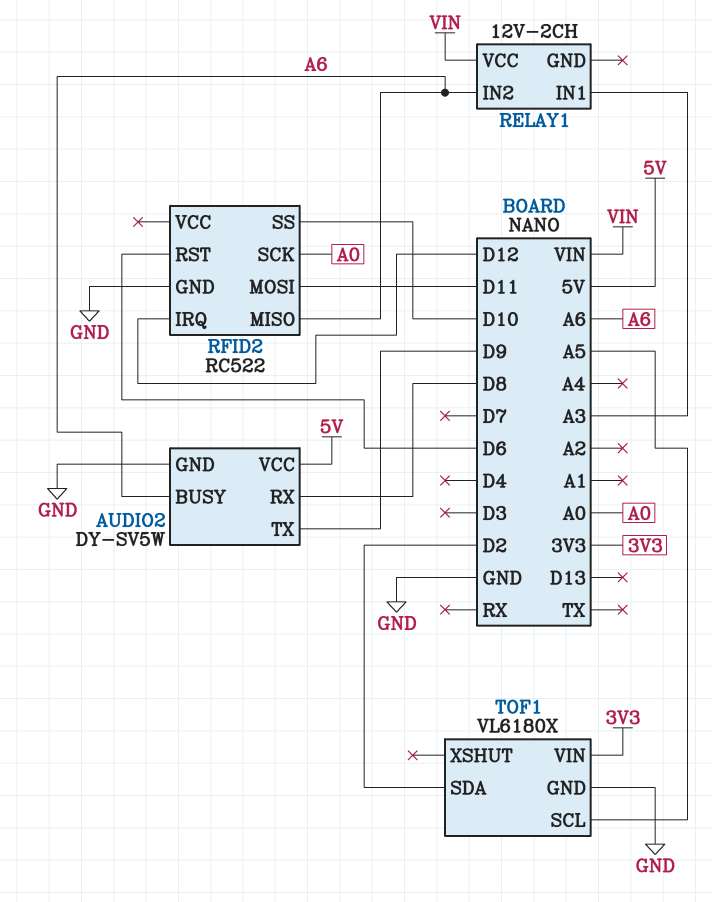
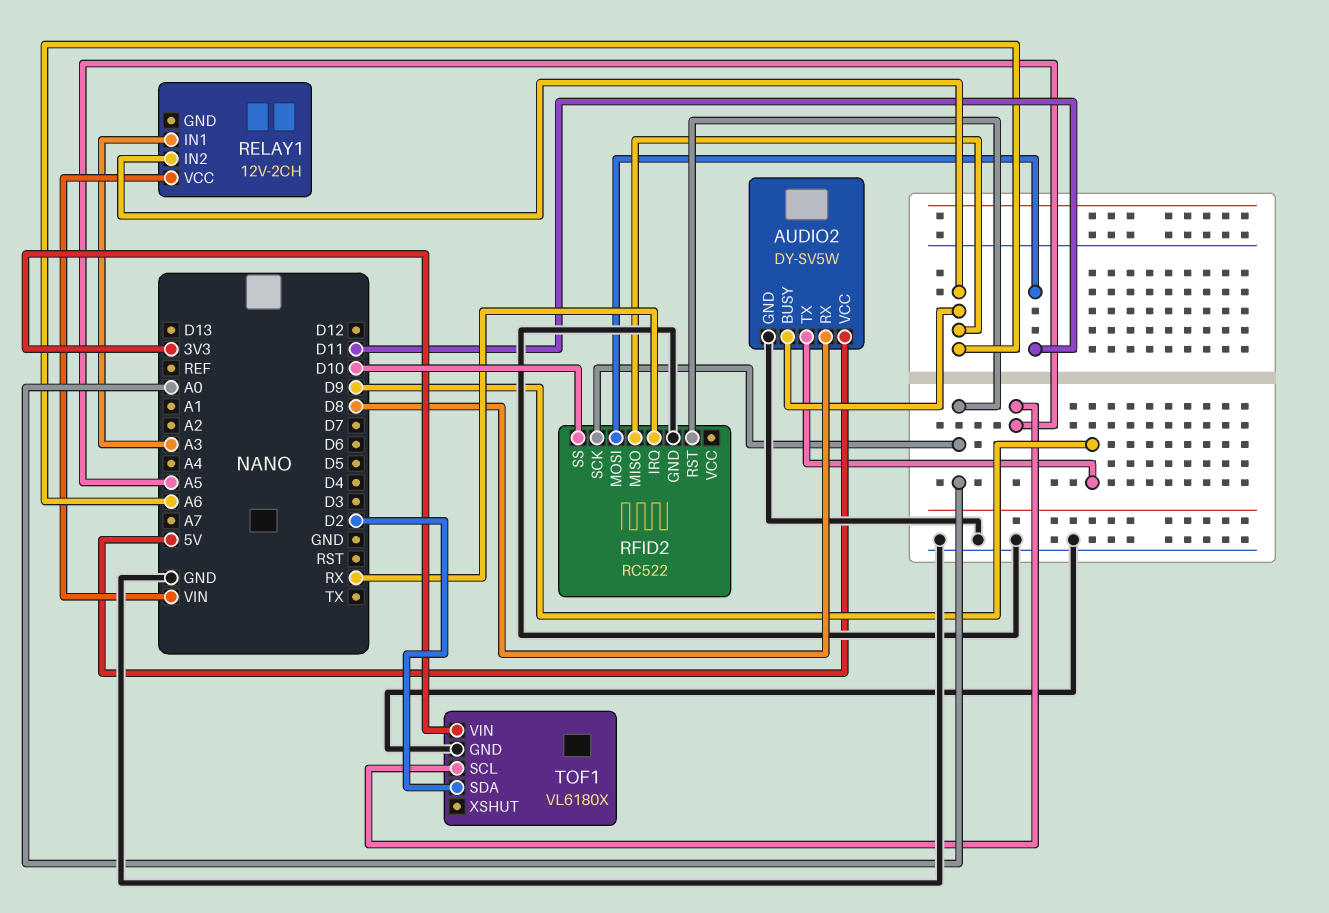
RFID2 pin IRQ: D12 -> RX
RFID2 pin RST: D6 -> A0

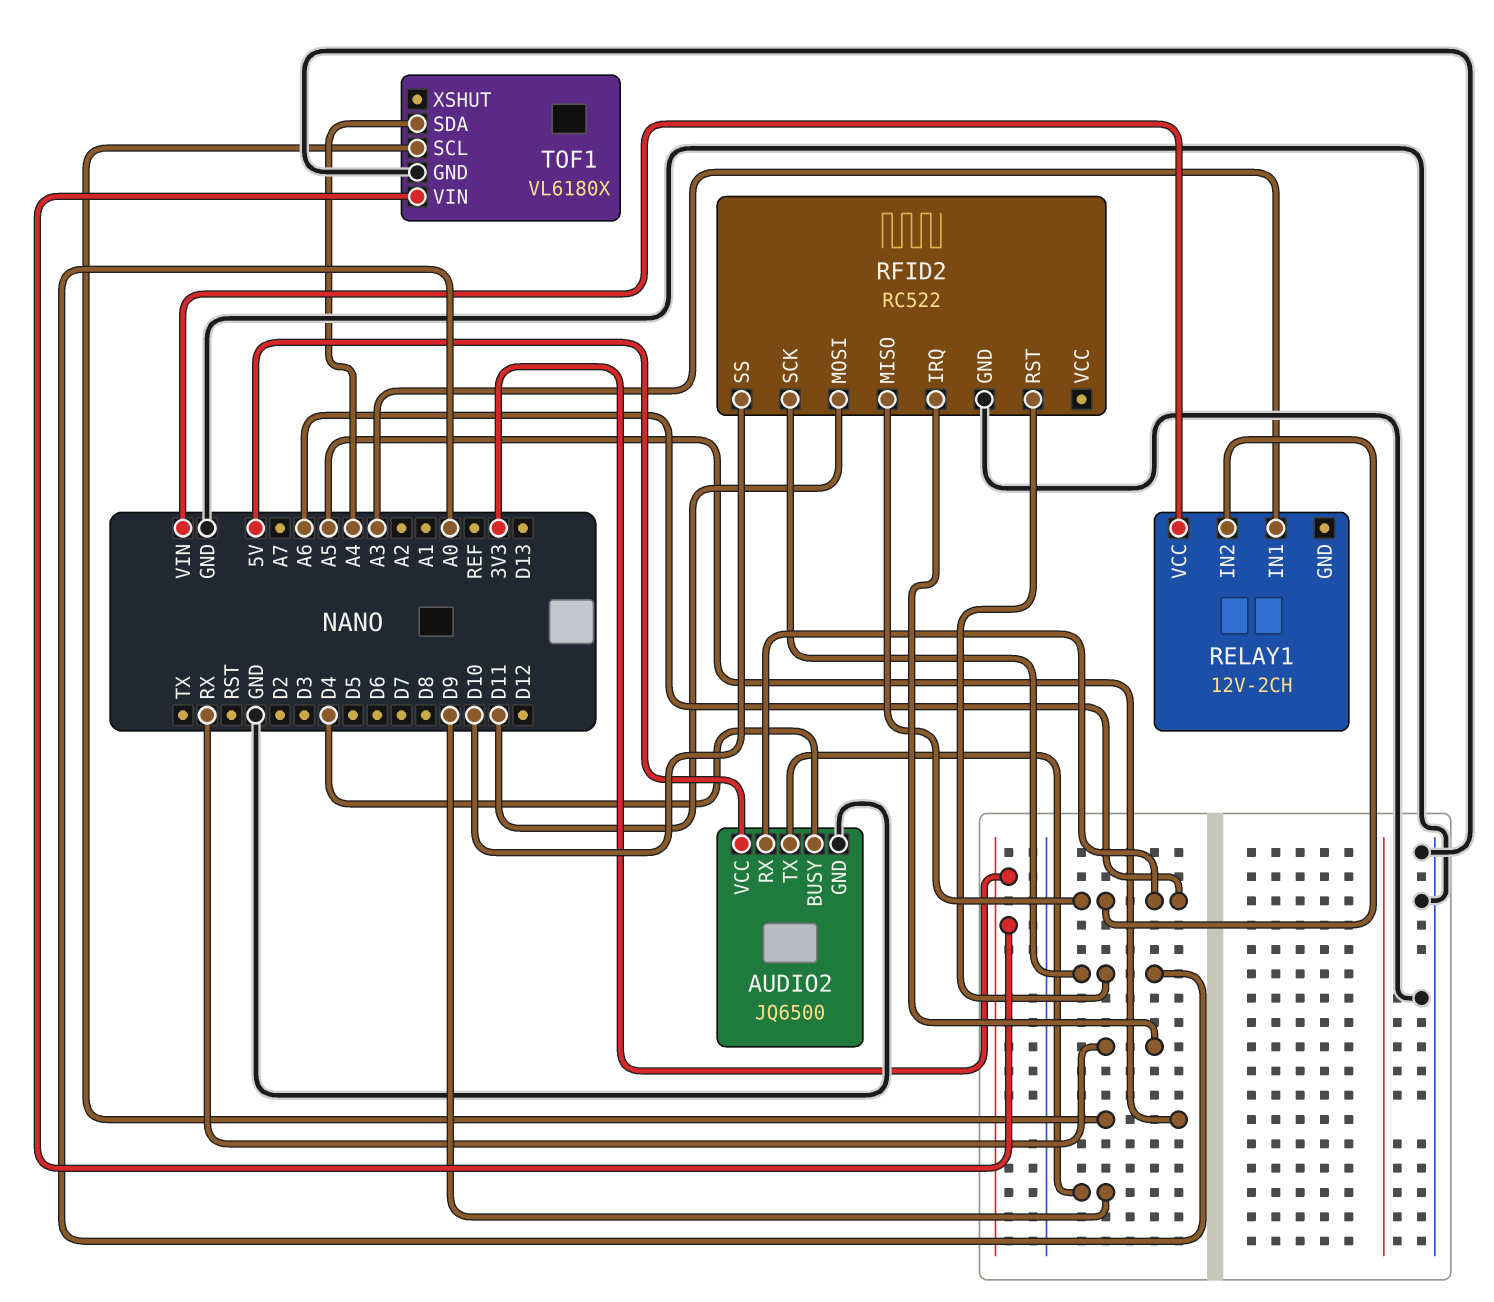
AUDIO2: DY-SV5W -> JQ6500
AUDIO2 pin BUSY: A6 -> D4
AUDIO2 pin RX: D8 -> A6
TOF1 pin SDA: D2 -> A4

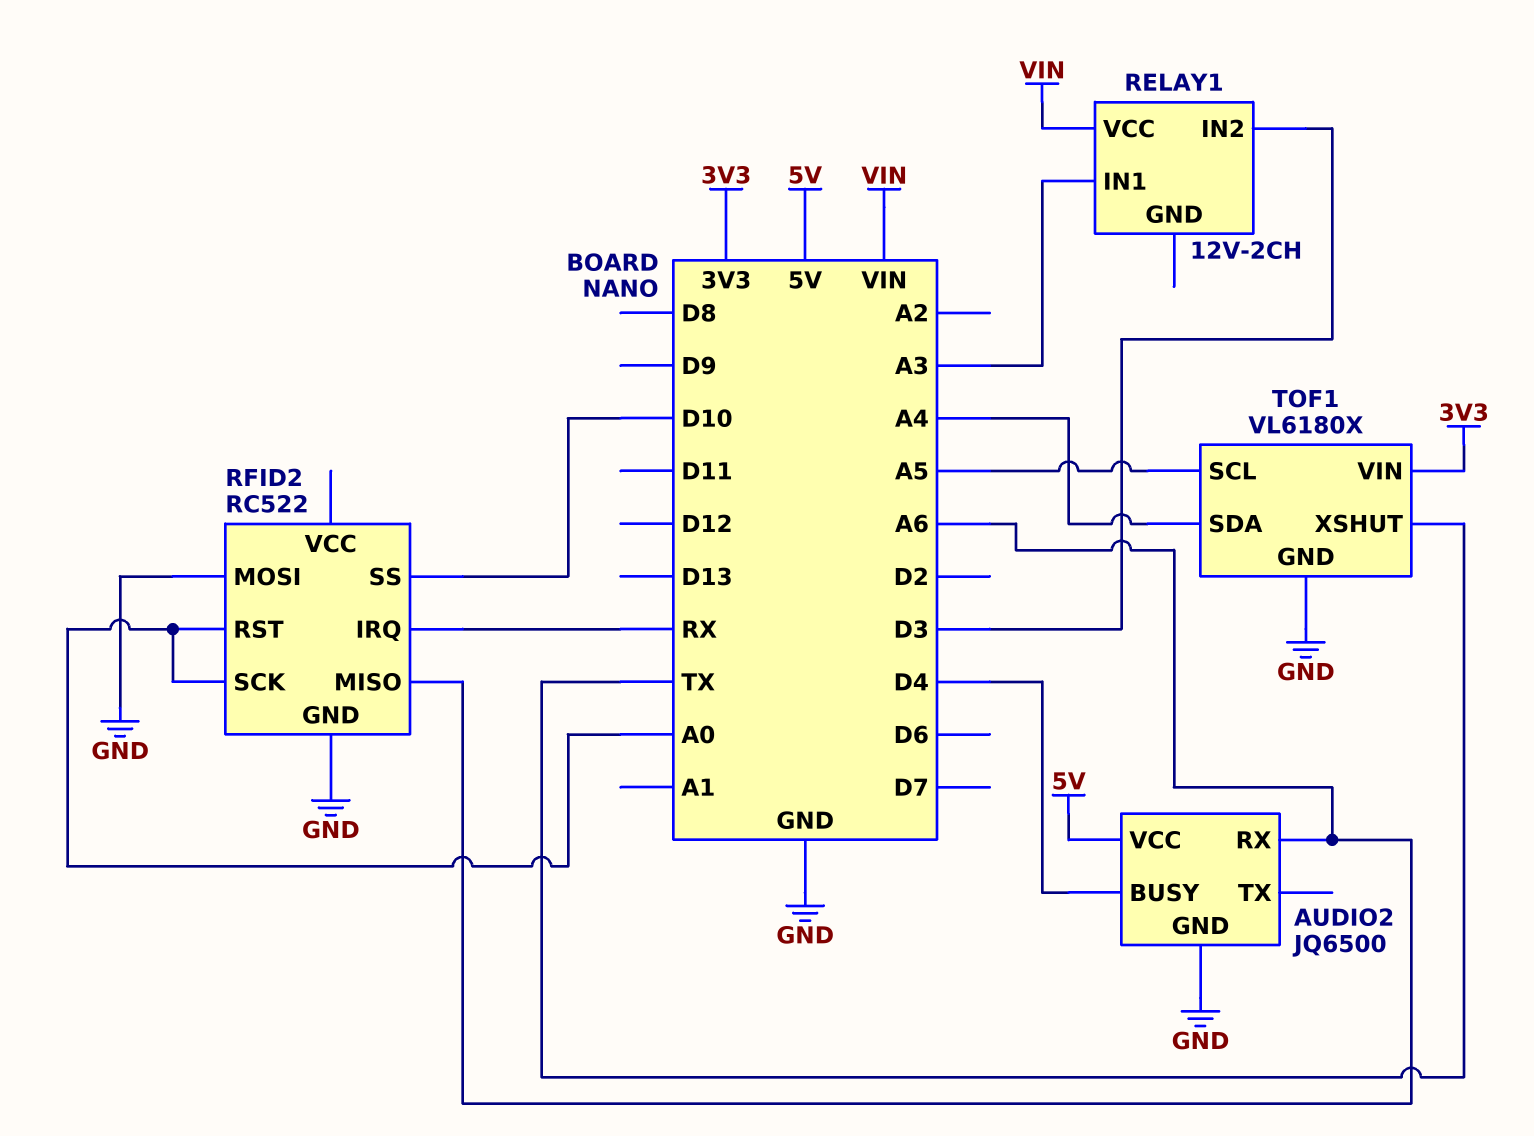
AUDIO2 pin TX: D9 -> none
RELAY1 pin IN2: A6 -> D3
RFID2 pin MOSI: D11 -> GND
TOF1 pin XSHUT: none -> TX

